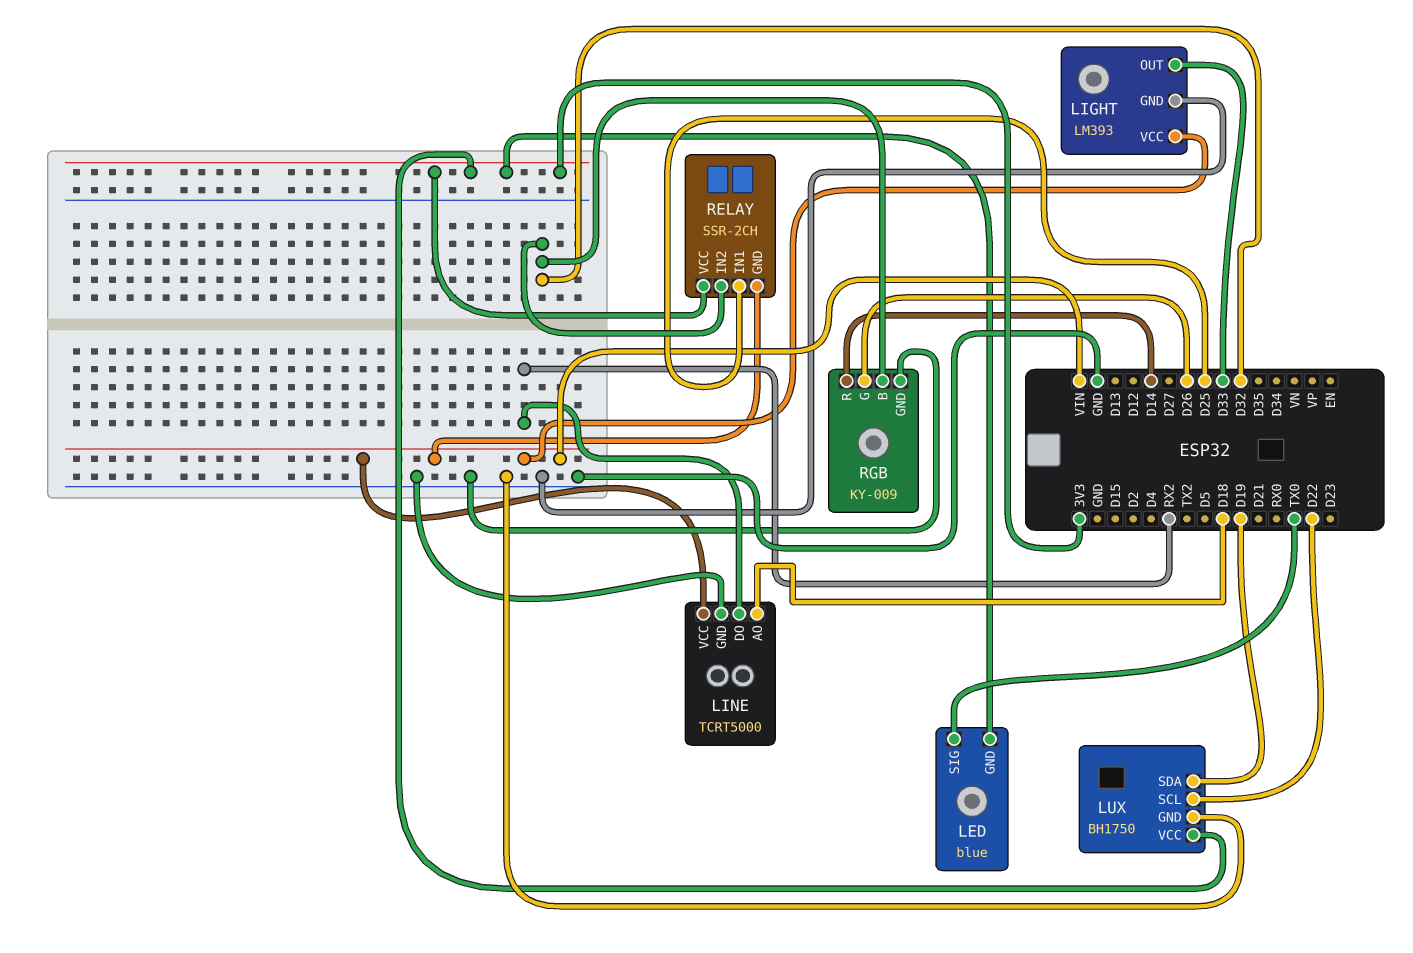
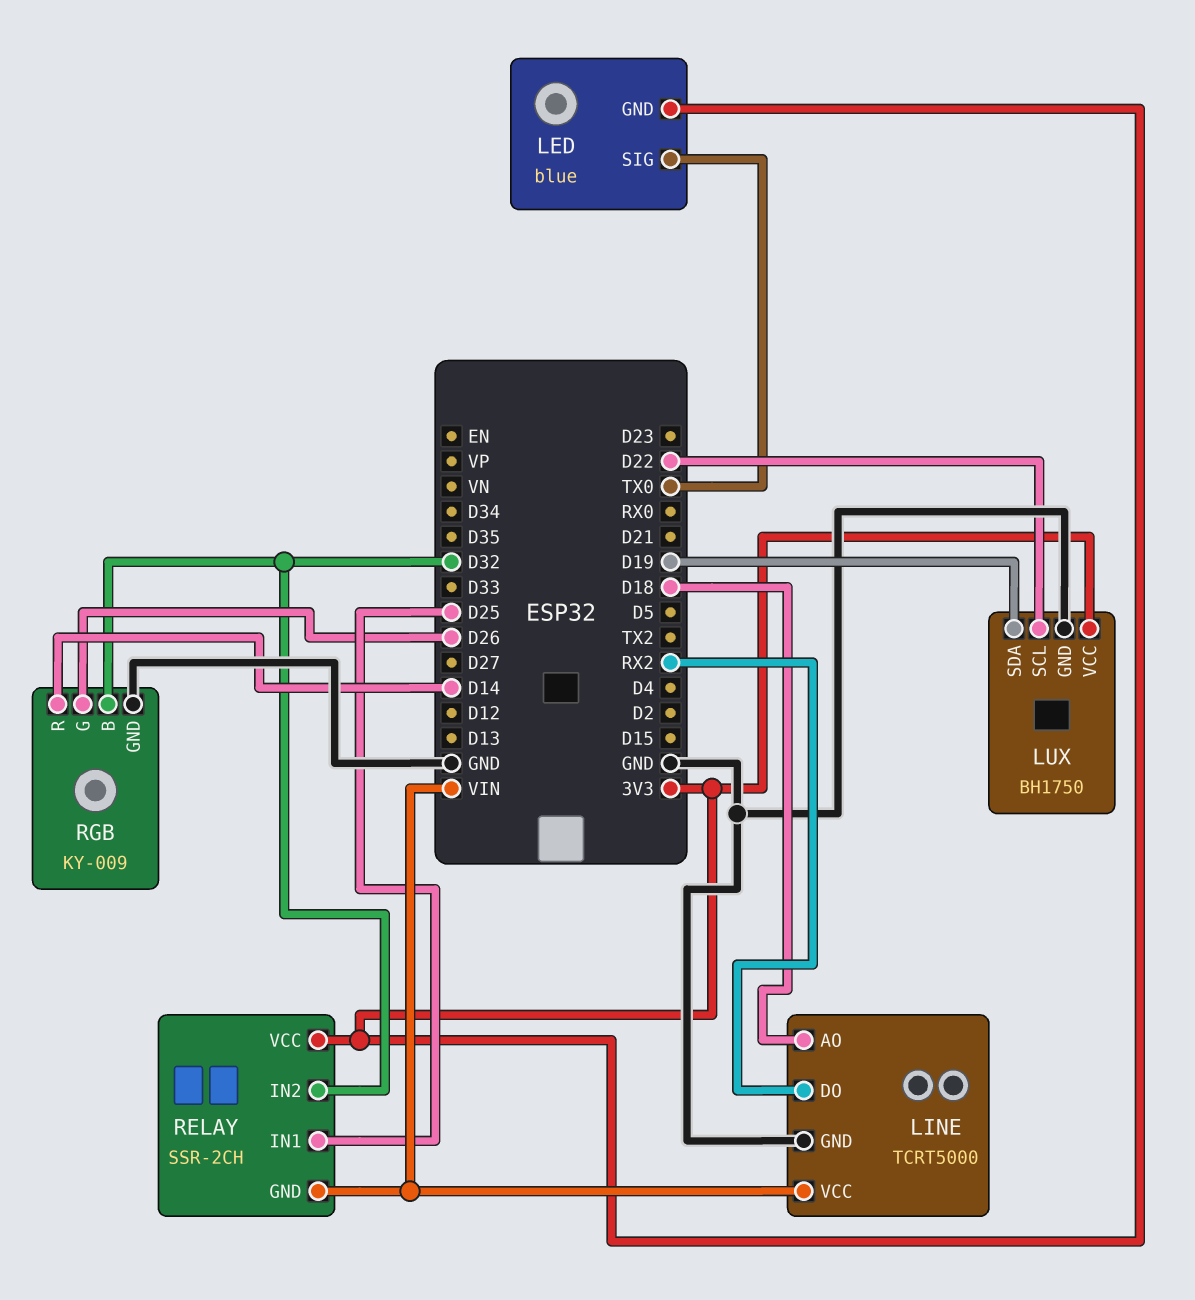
LIGHT: LM393 -> none
LIGHT pin GND: GND -> none
LIGHT pin OUT: D33 -> none
LIGHT pin VCC: VIN -> none

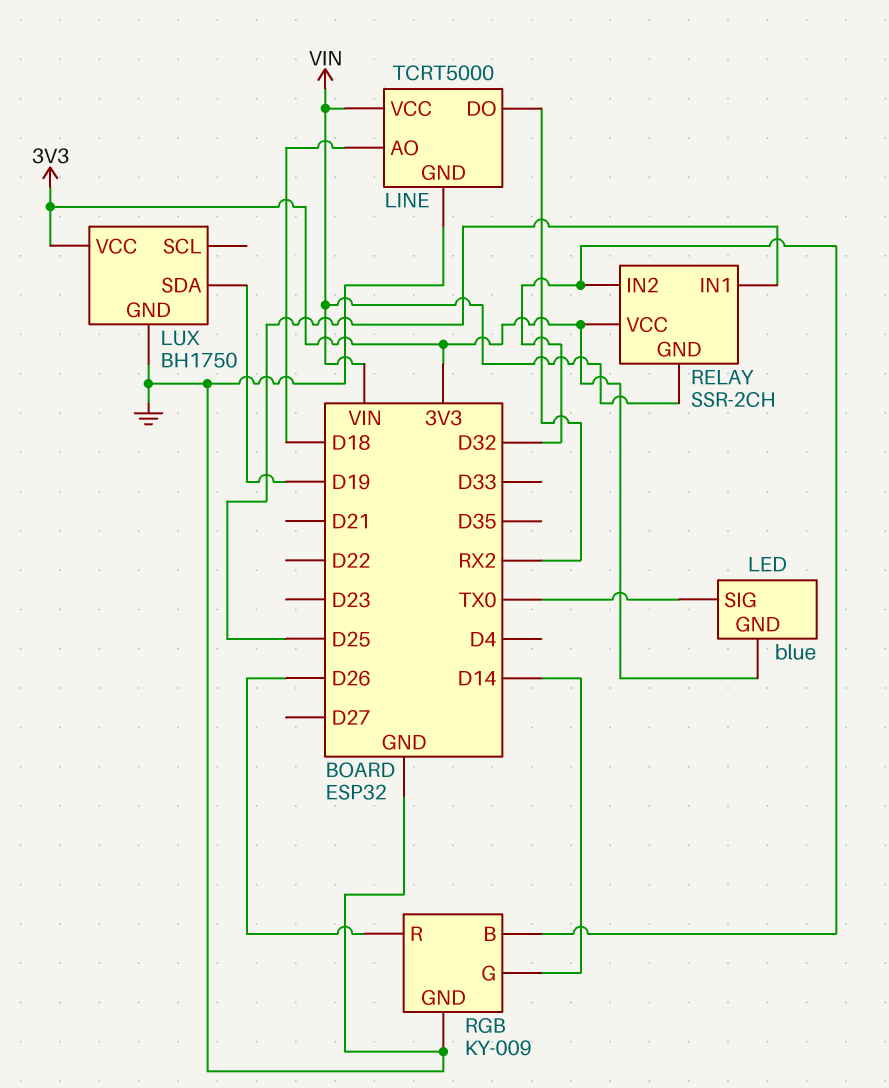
LUX pin SCL: D22 -> none
RGB pin G: D26 -> D14
RGB pin R: D14 -> D26

